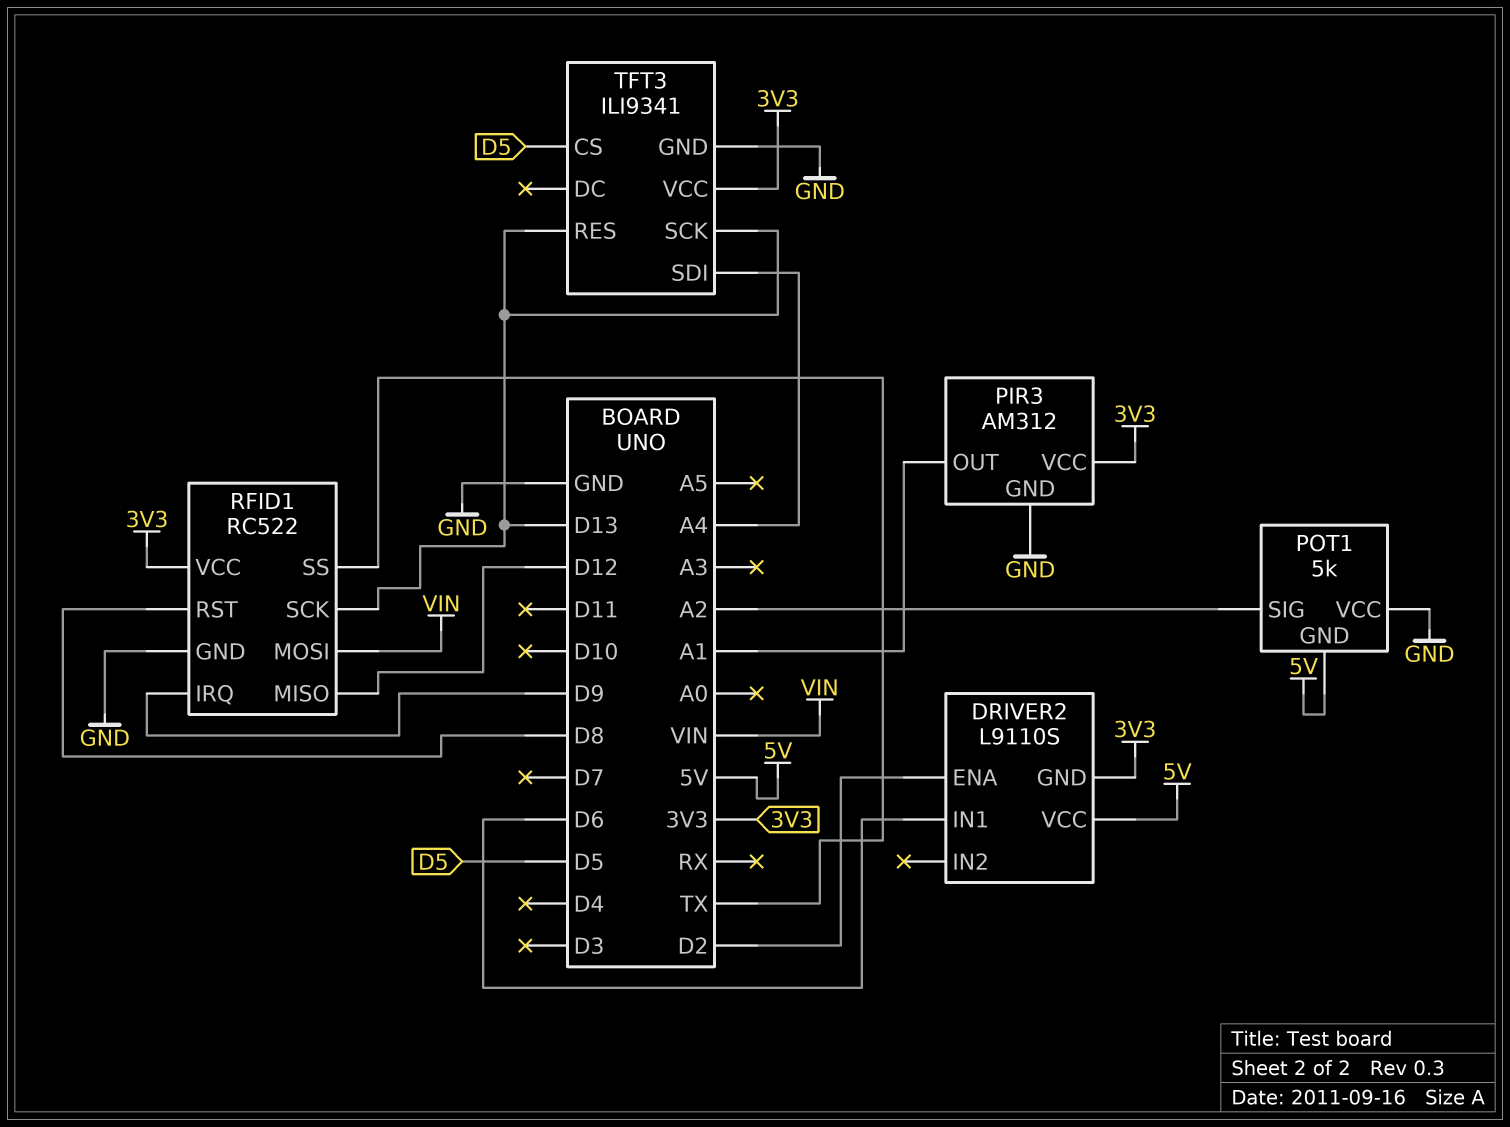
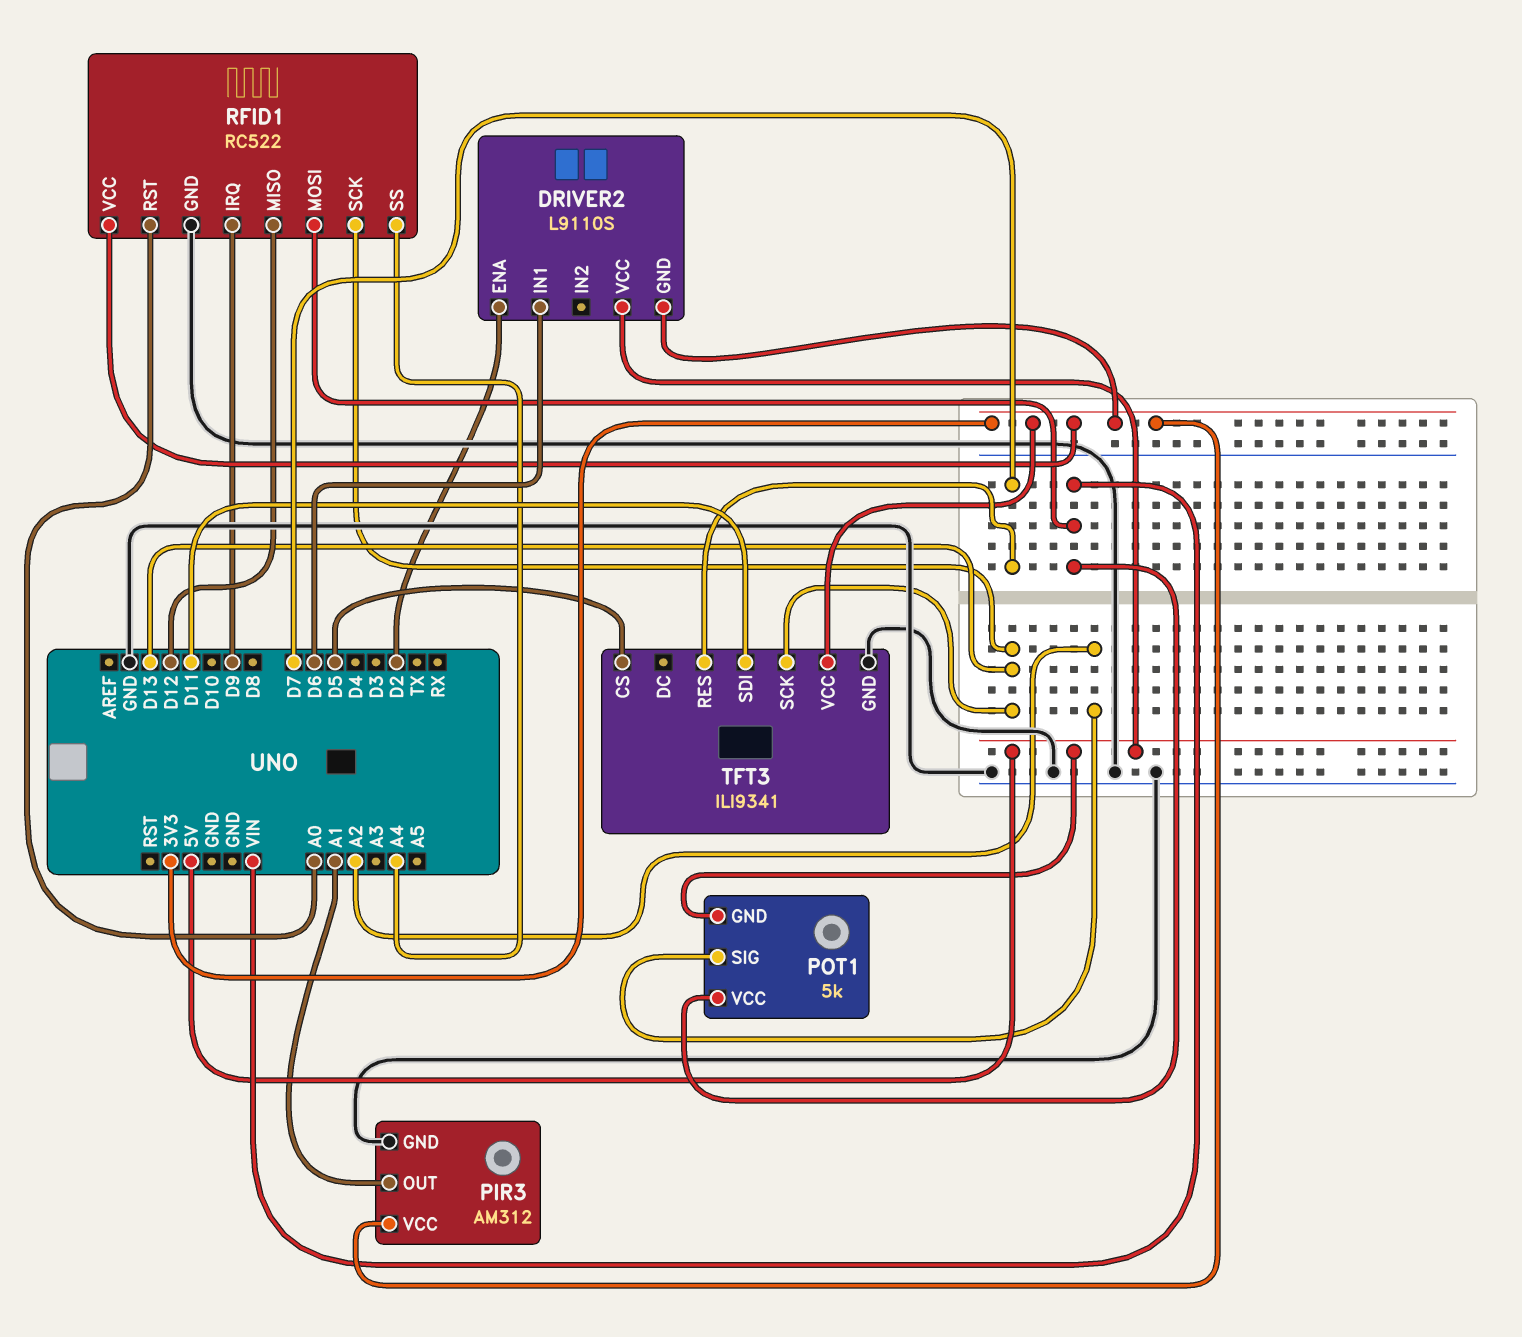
POT1 pin VCC: GND -> VIN
RFID1 pin RST: D8 -> A0
RFID1 pin SS: TX -> A4
TFT3 pin RES: D13 -> D7
TFT3 pin SDI: A4 -> D11

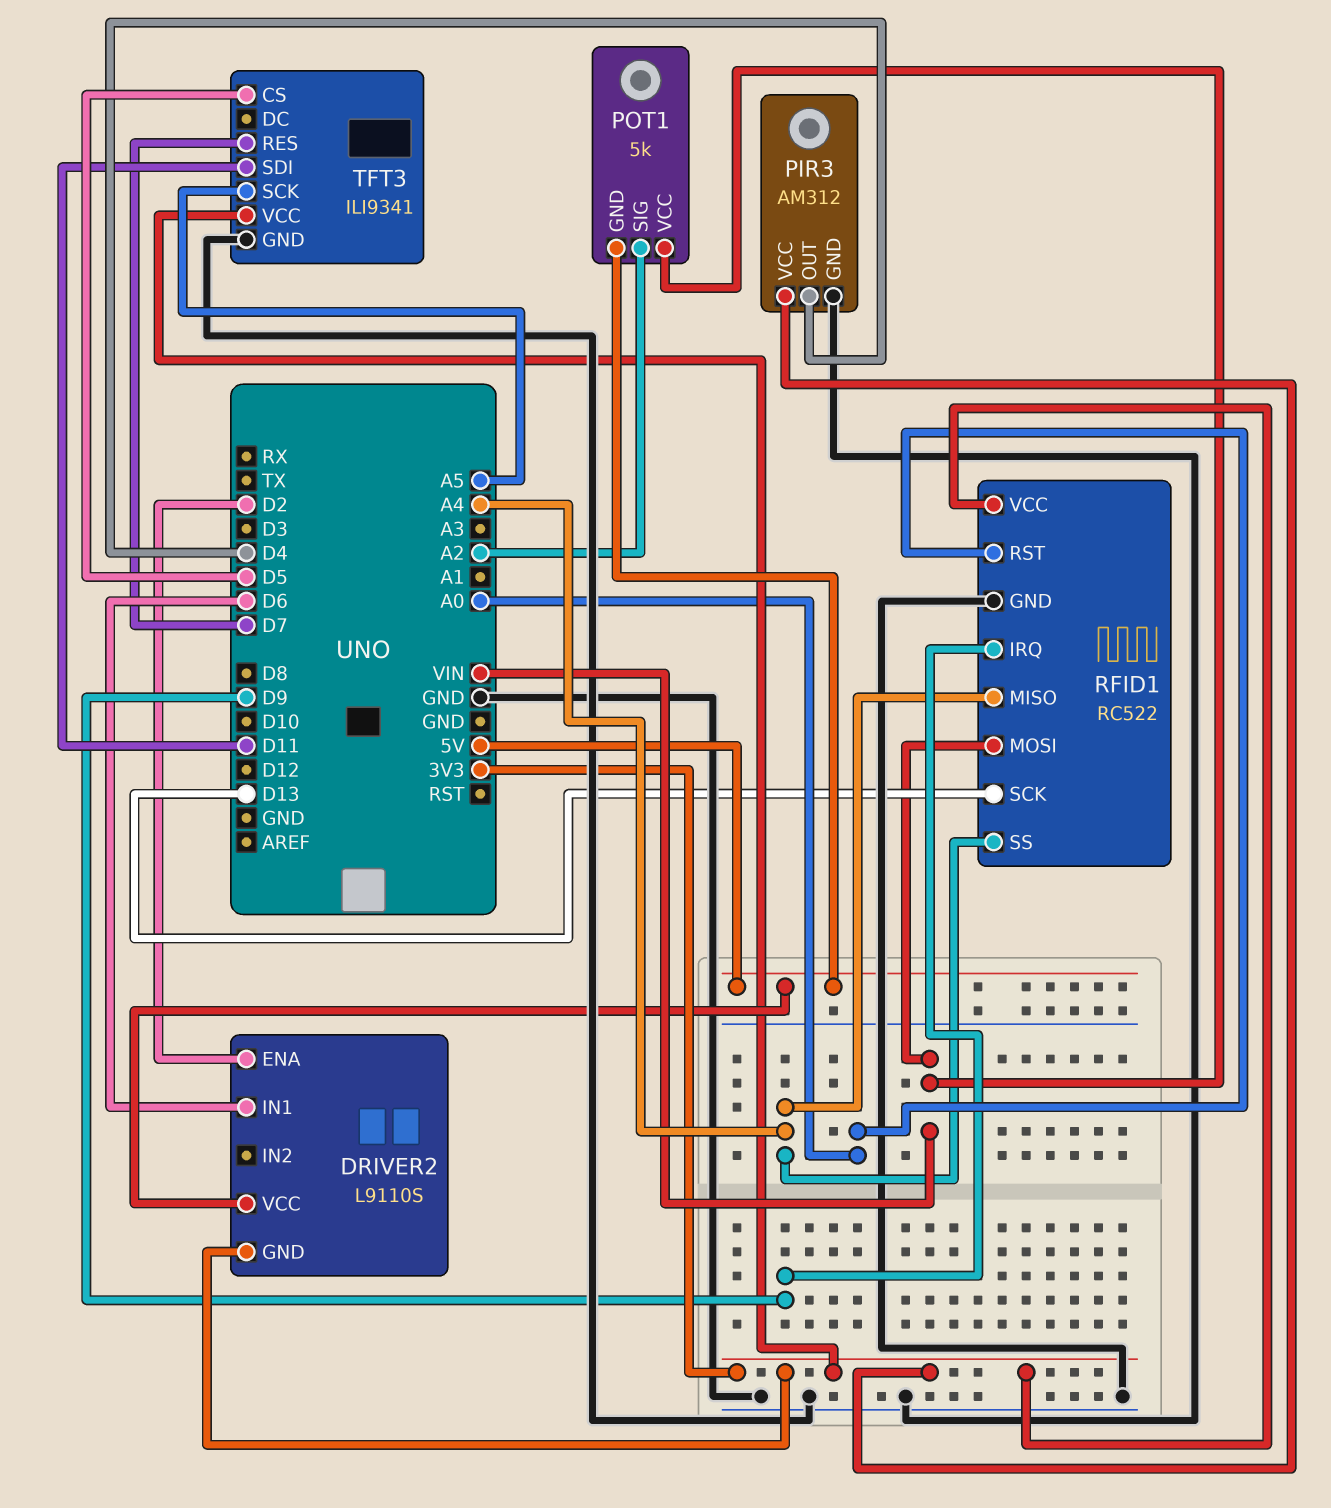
PIR3 pin OUT: A1 -> D4
RFID1 pin MISO: D12 -> A4
TFT3 pin SCK: D13 -> A5

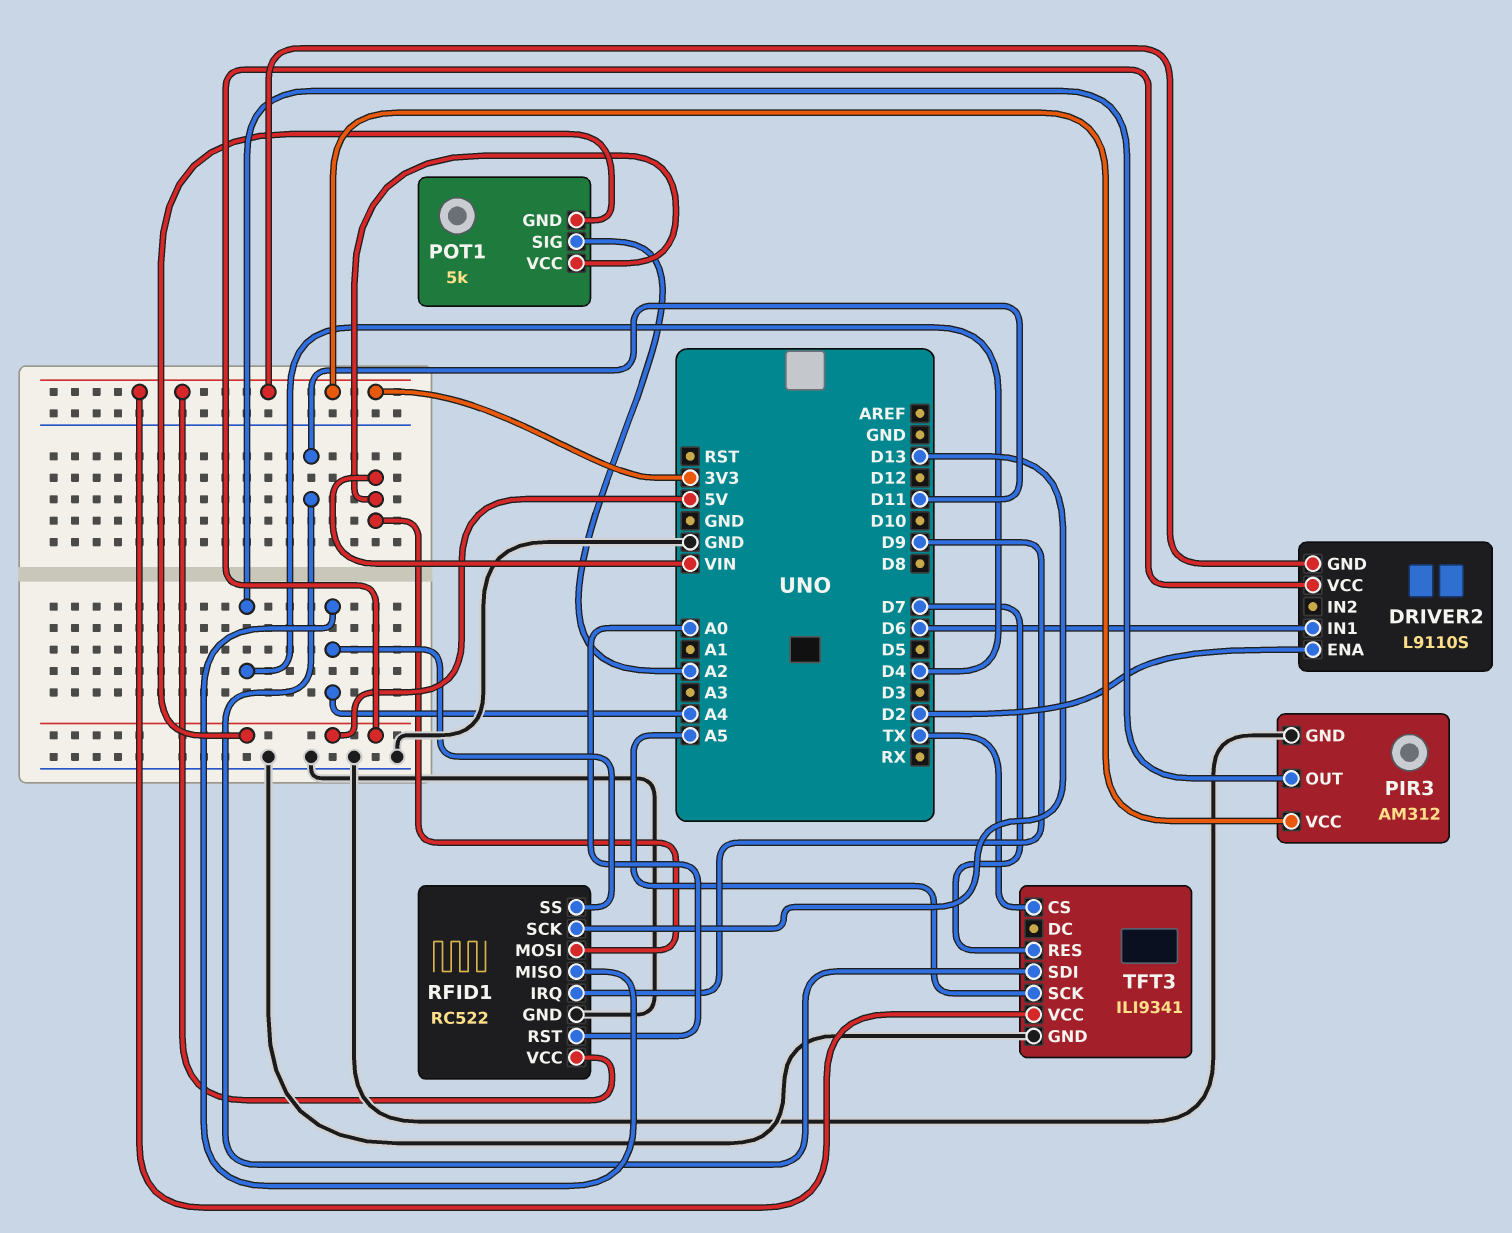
TFT3 pin CS: D5 -> TX

